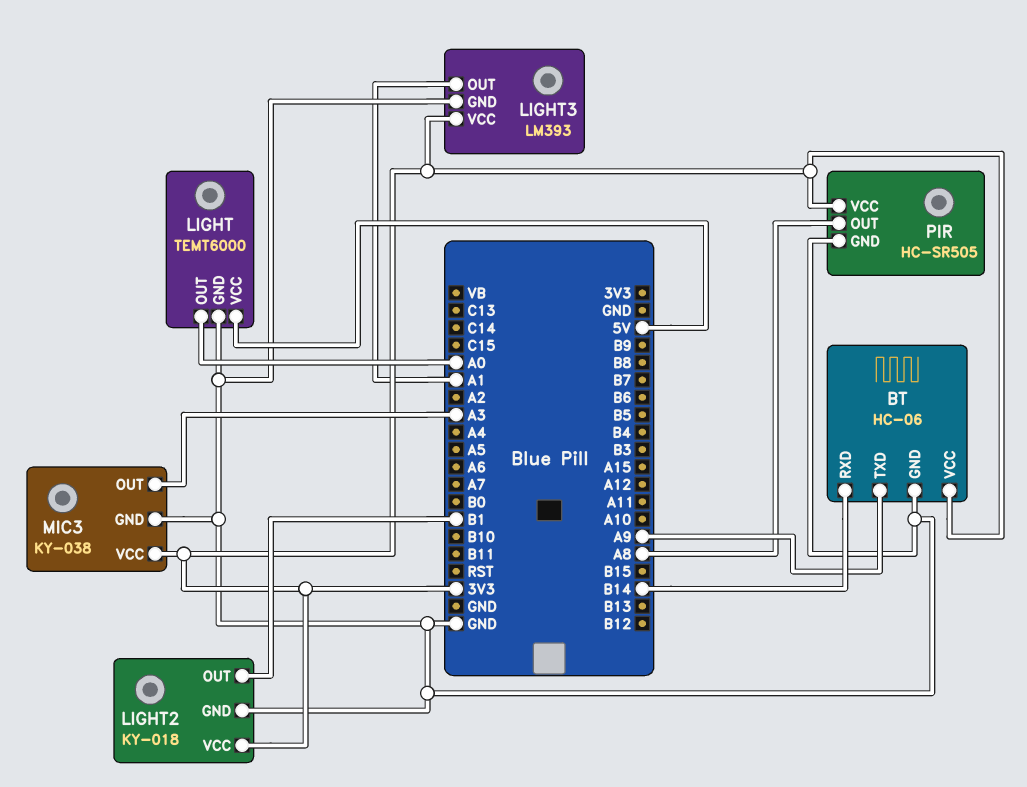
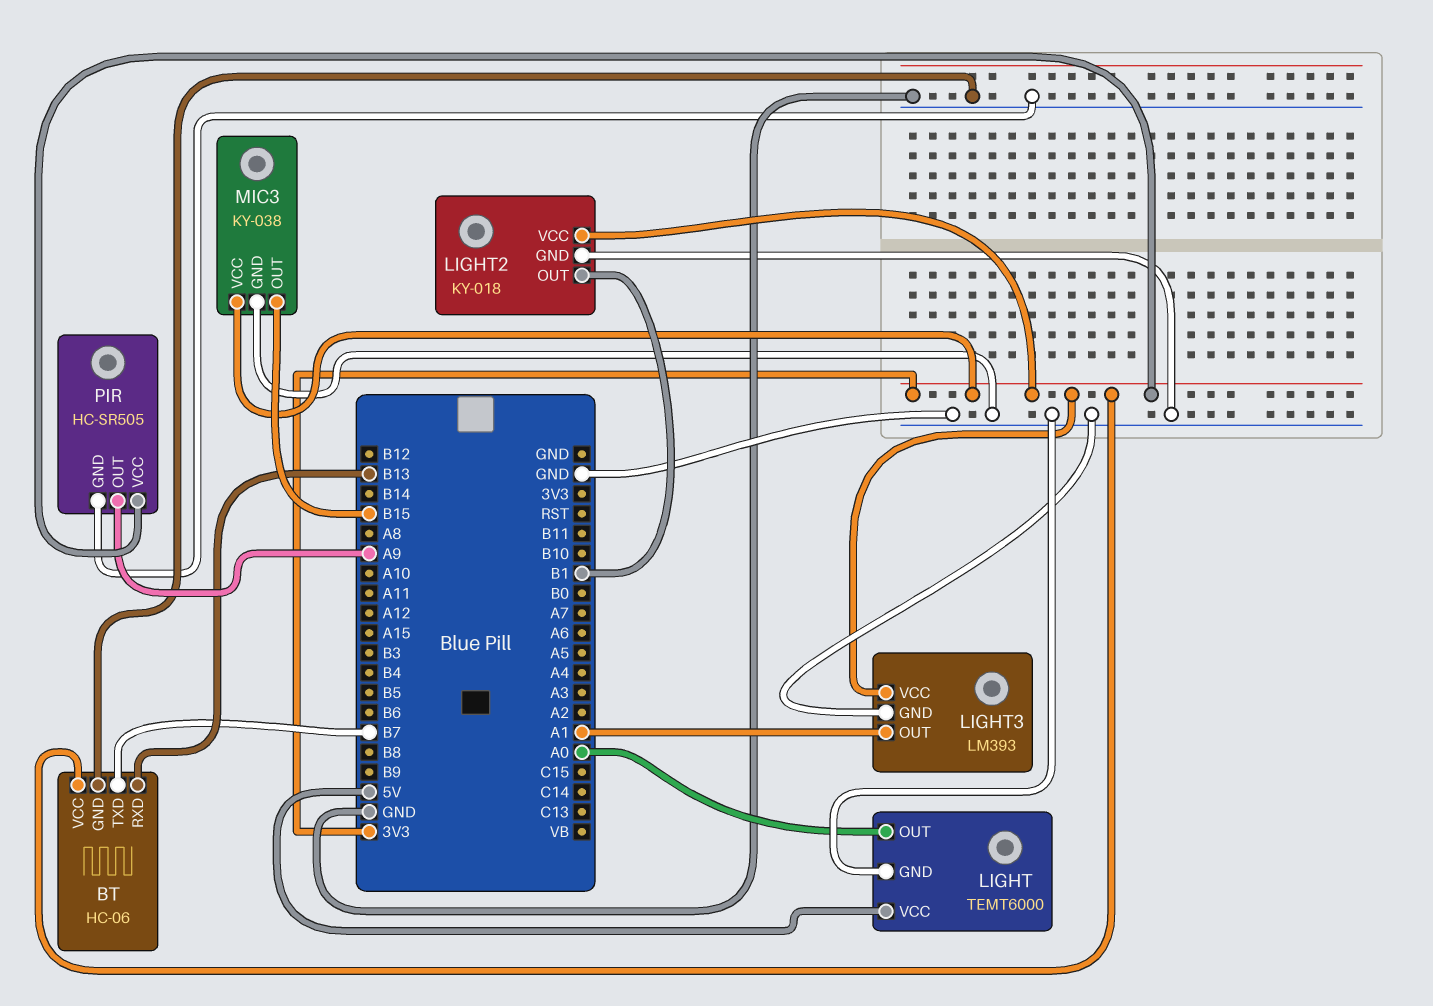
BT pin RXD: B14 -> B13
BT pin TXD: A9 -> B7
MIC3 pin OUT: A3 -> B15
PIR pin OUT: A8 -> A9

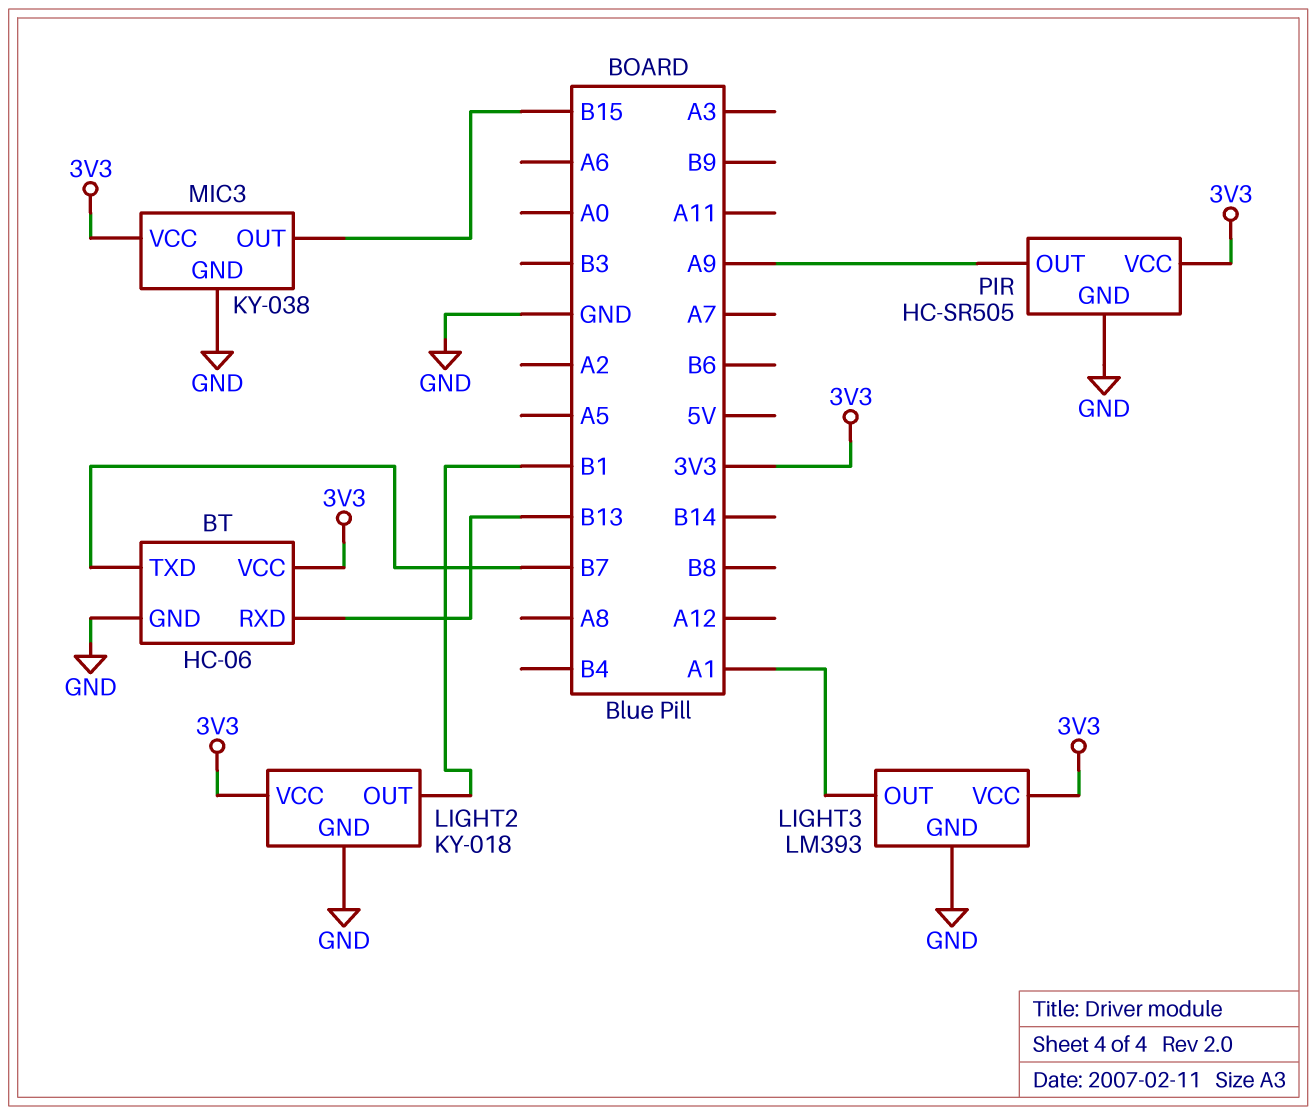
LIGHT: TEMT6000 -> none
LIGHT pin GND: GND -> none
LIGHT pin OUT: A0 -> none
LIGHT pin VCC: 5V -> none

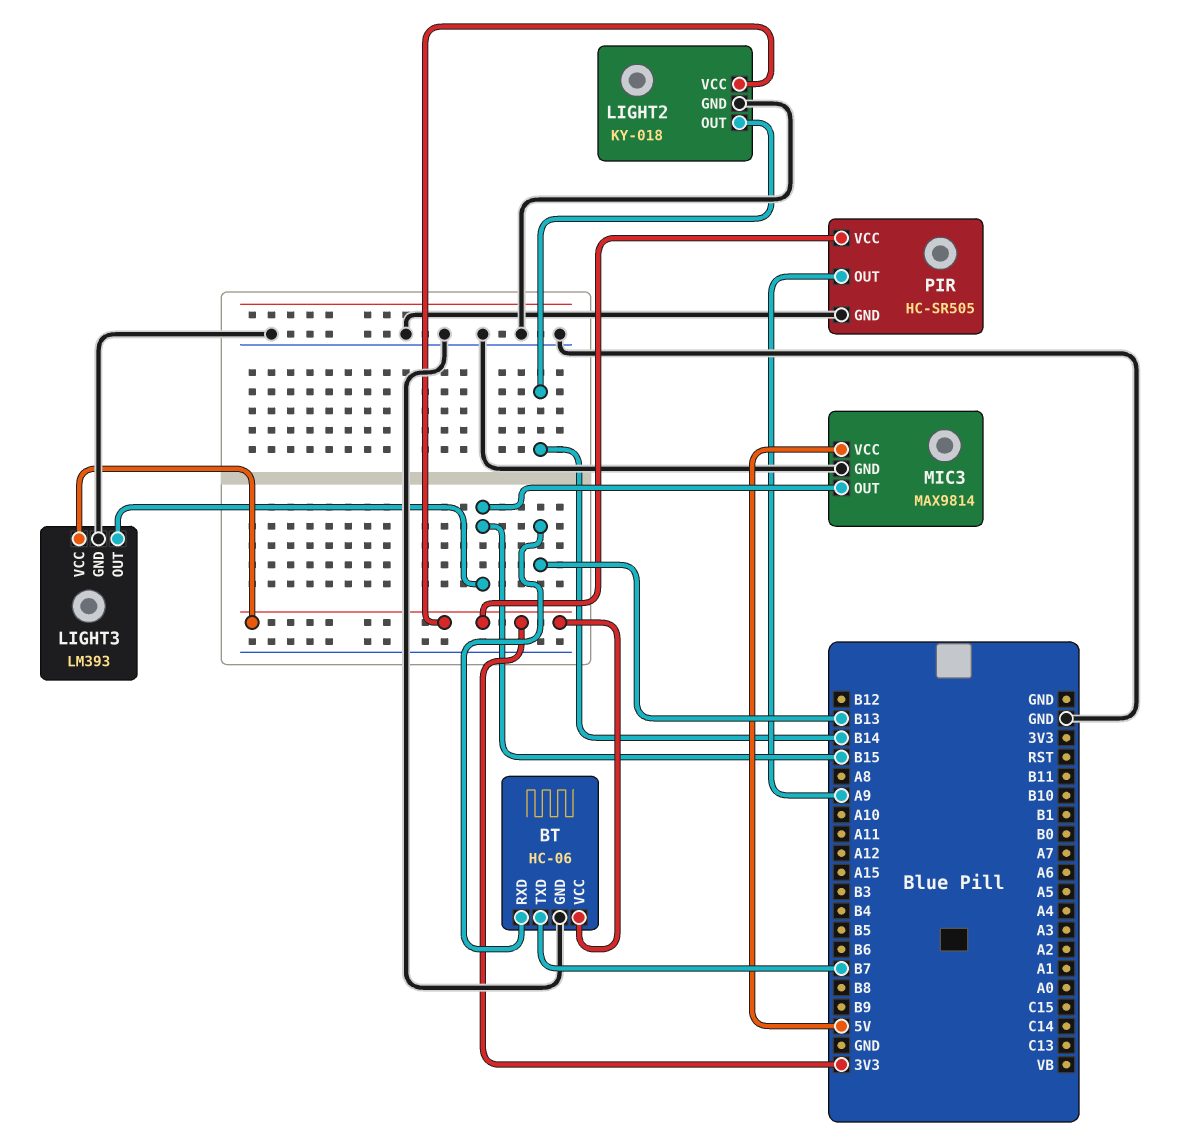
LIGHT2 pin OUT: B1 -> B14
LIGHT3 pin OUT: A1 -> B15
MIC3: KY-038 -> MAX9814
MIC3 pin VCC: 3V3 -> 5V

